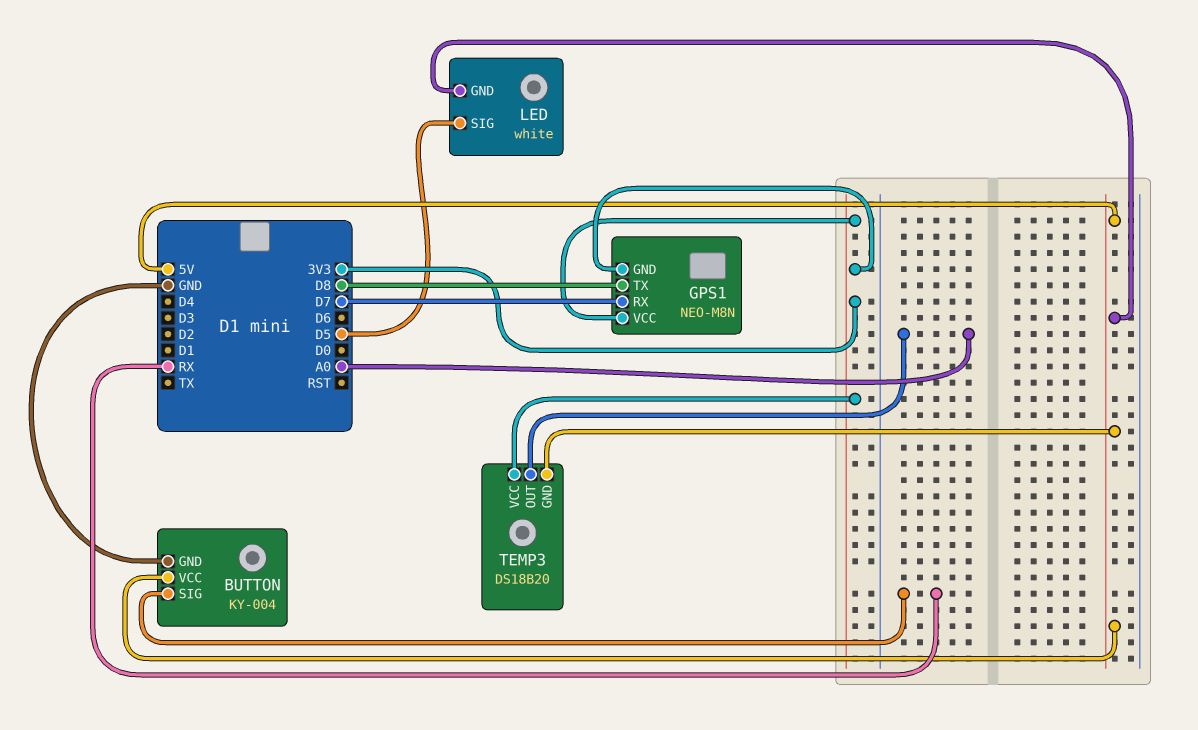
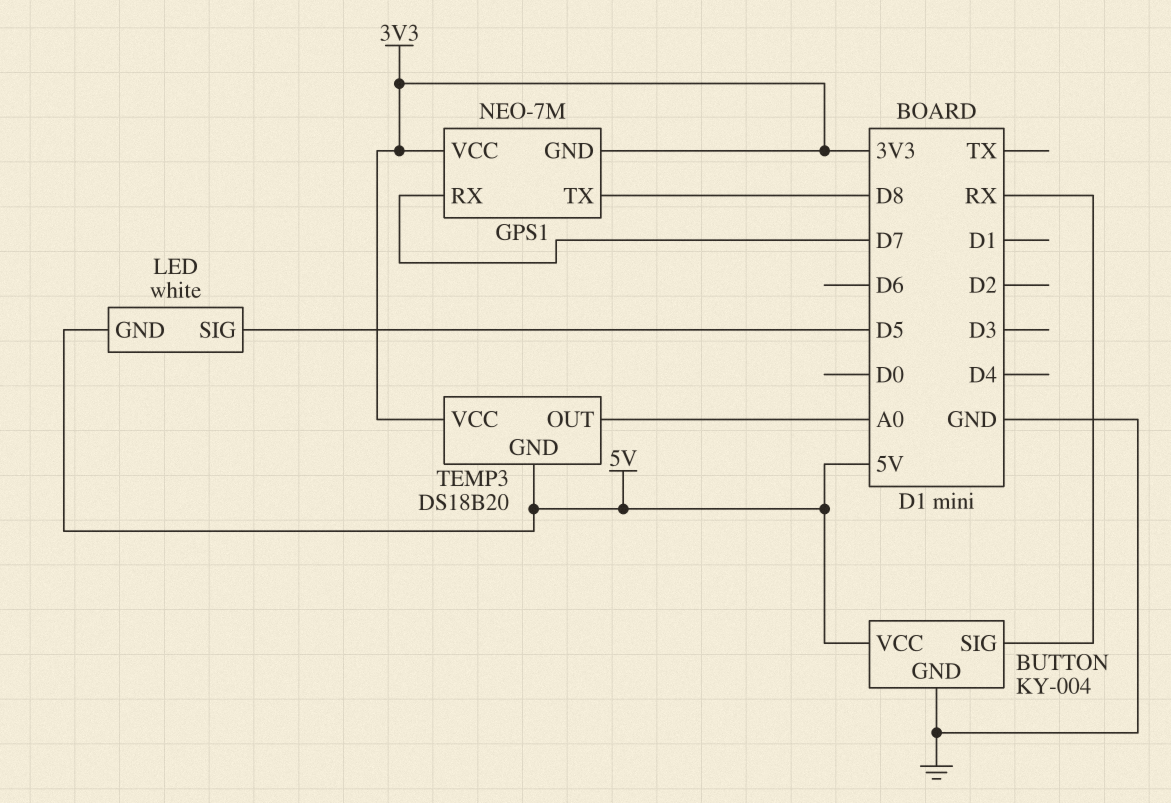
GPS1: NEO-M8N -> NEO-7M

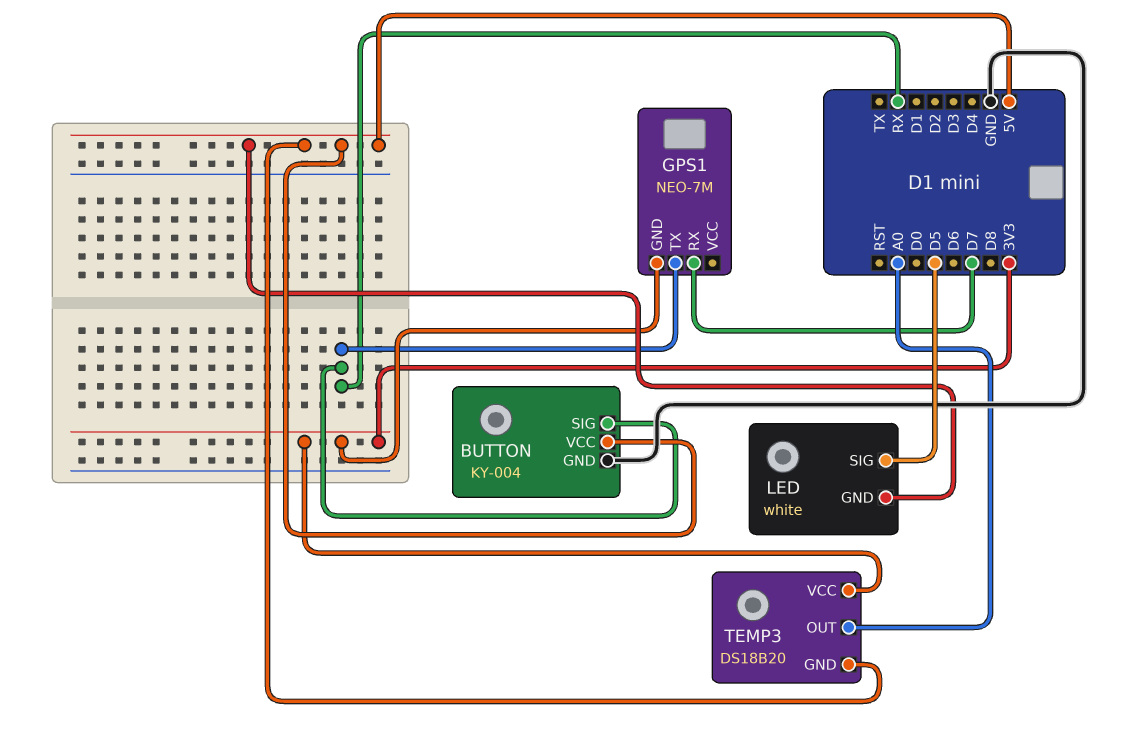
GPS1 pin TX: D8 -> RX
GPS1 pin VCC: 3V3 -> none

